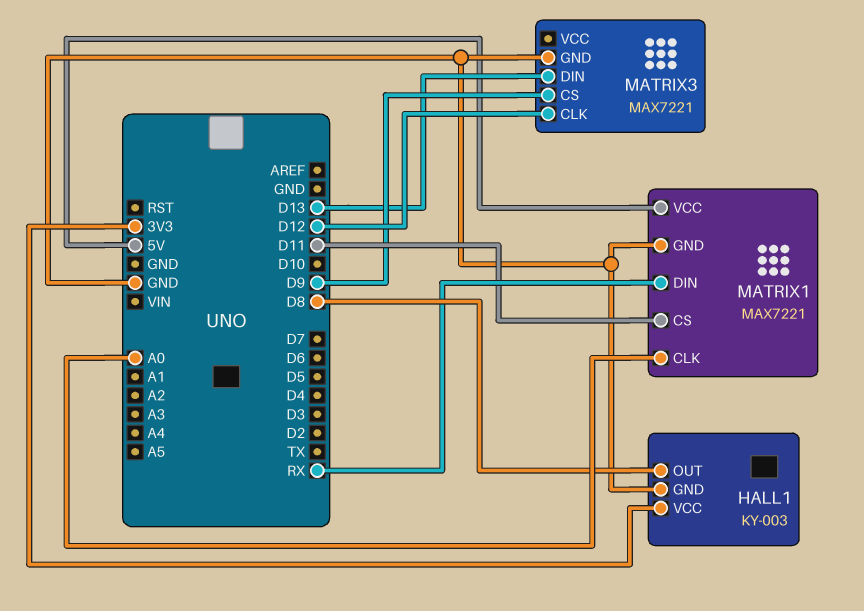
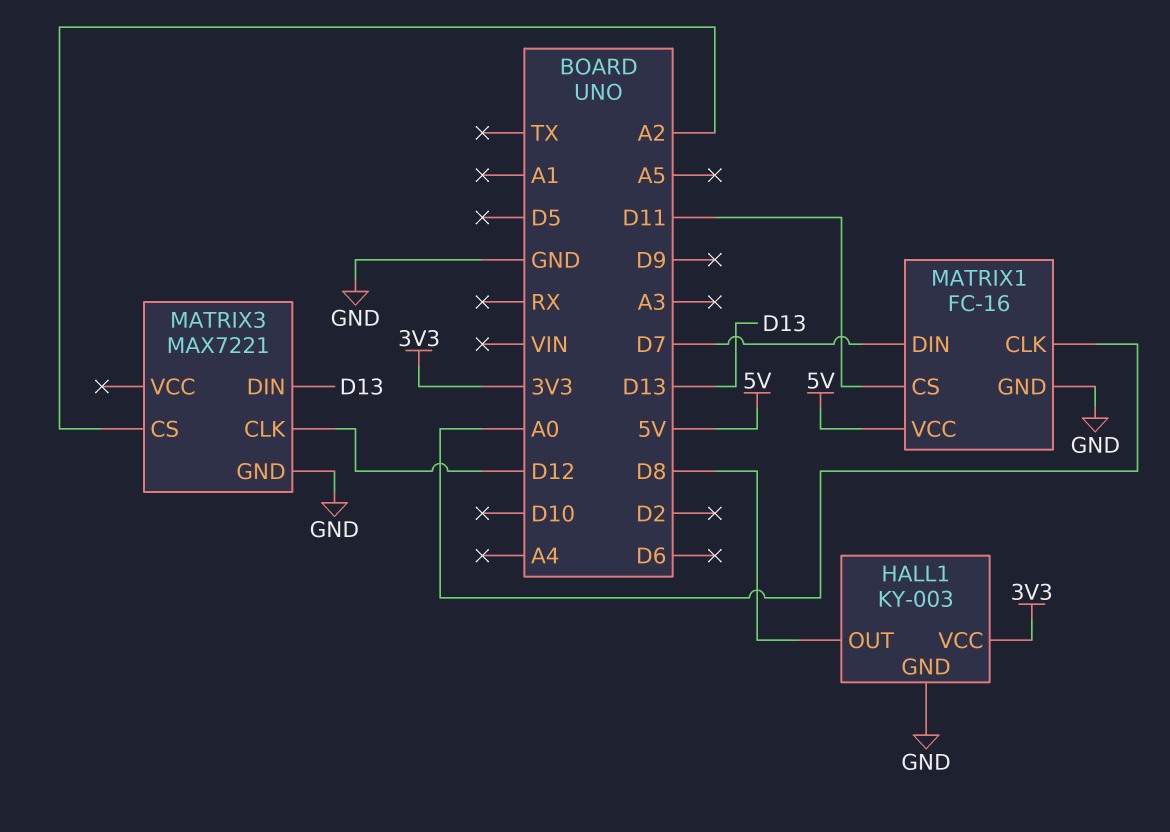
MATRIX1: MAX7221 -> FC-16
MATRIX1 pin DIN: RX -> D7
MATRIX3 pin CS: D9 -> A2

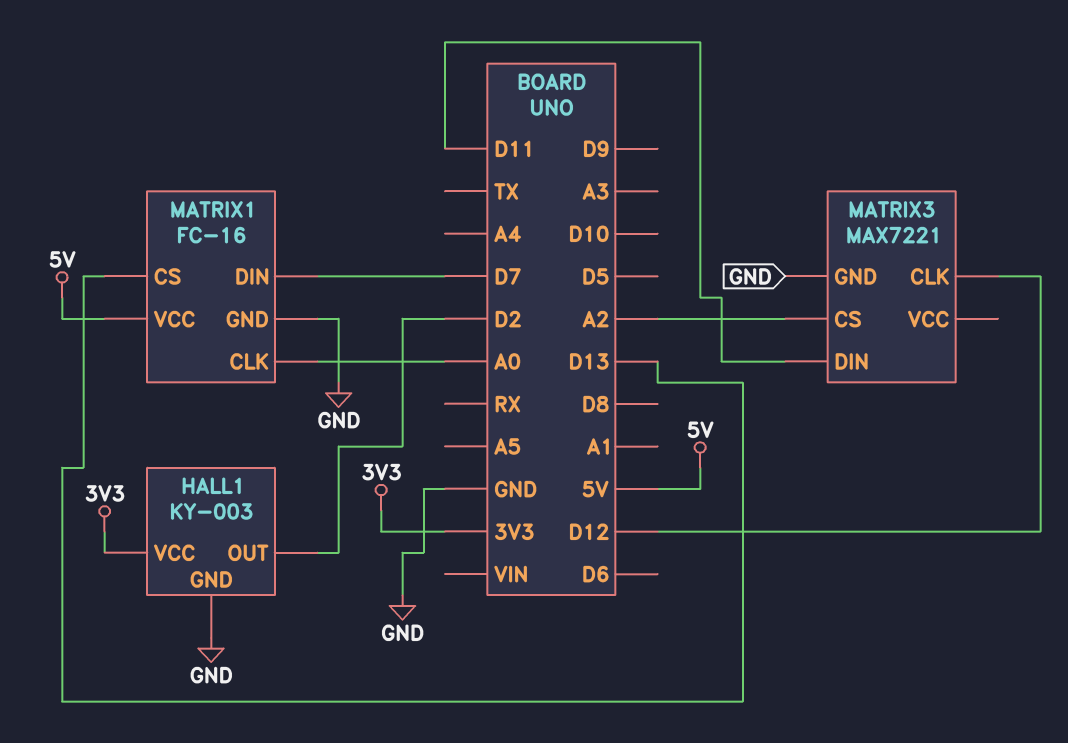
HALL1 pin OUT: D8 -> D2
MATRIX1 pin CS: D11 -> D13
MATRIX3 pin DIN: D13 -> D11

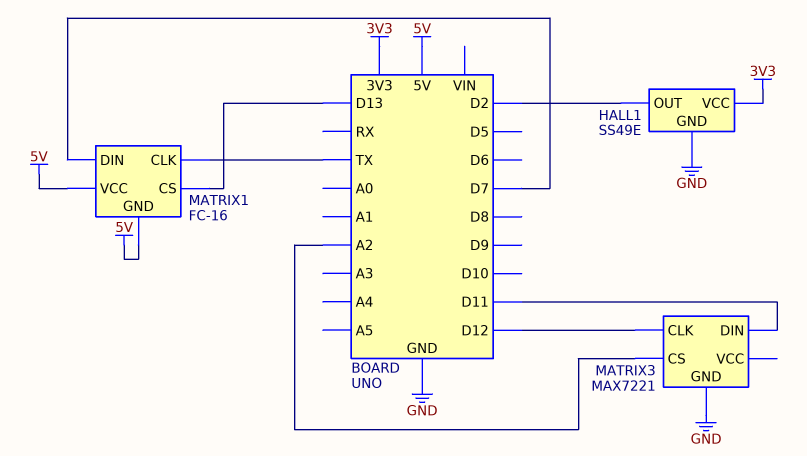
HALL1: KY-003 -> SS49E
MATRIX1 pin CLK: A0 -> TX
MATRIX1 pin GND: GND -> 5V

